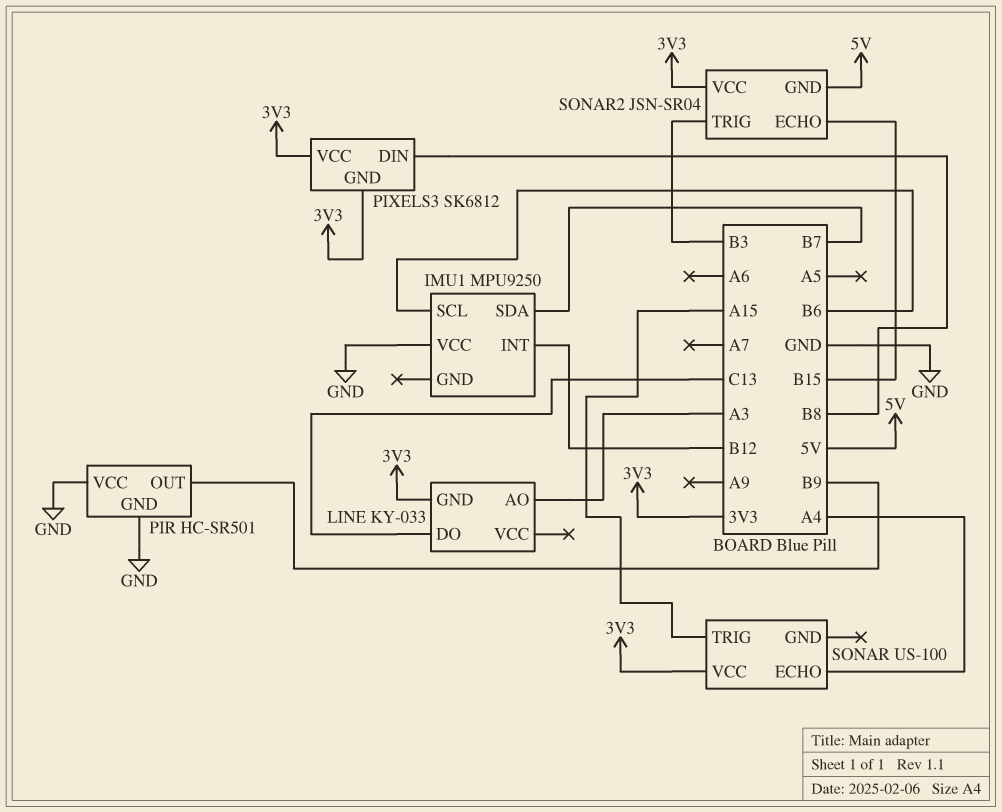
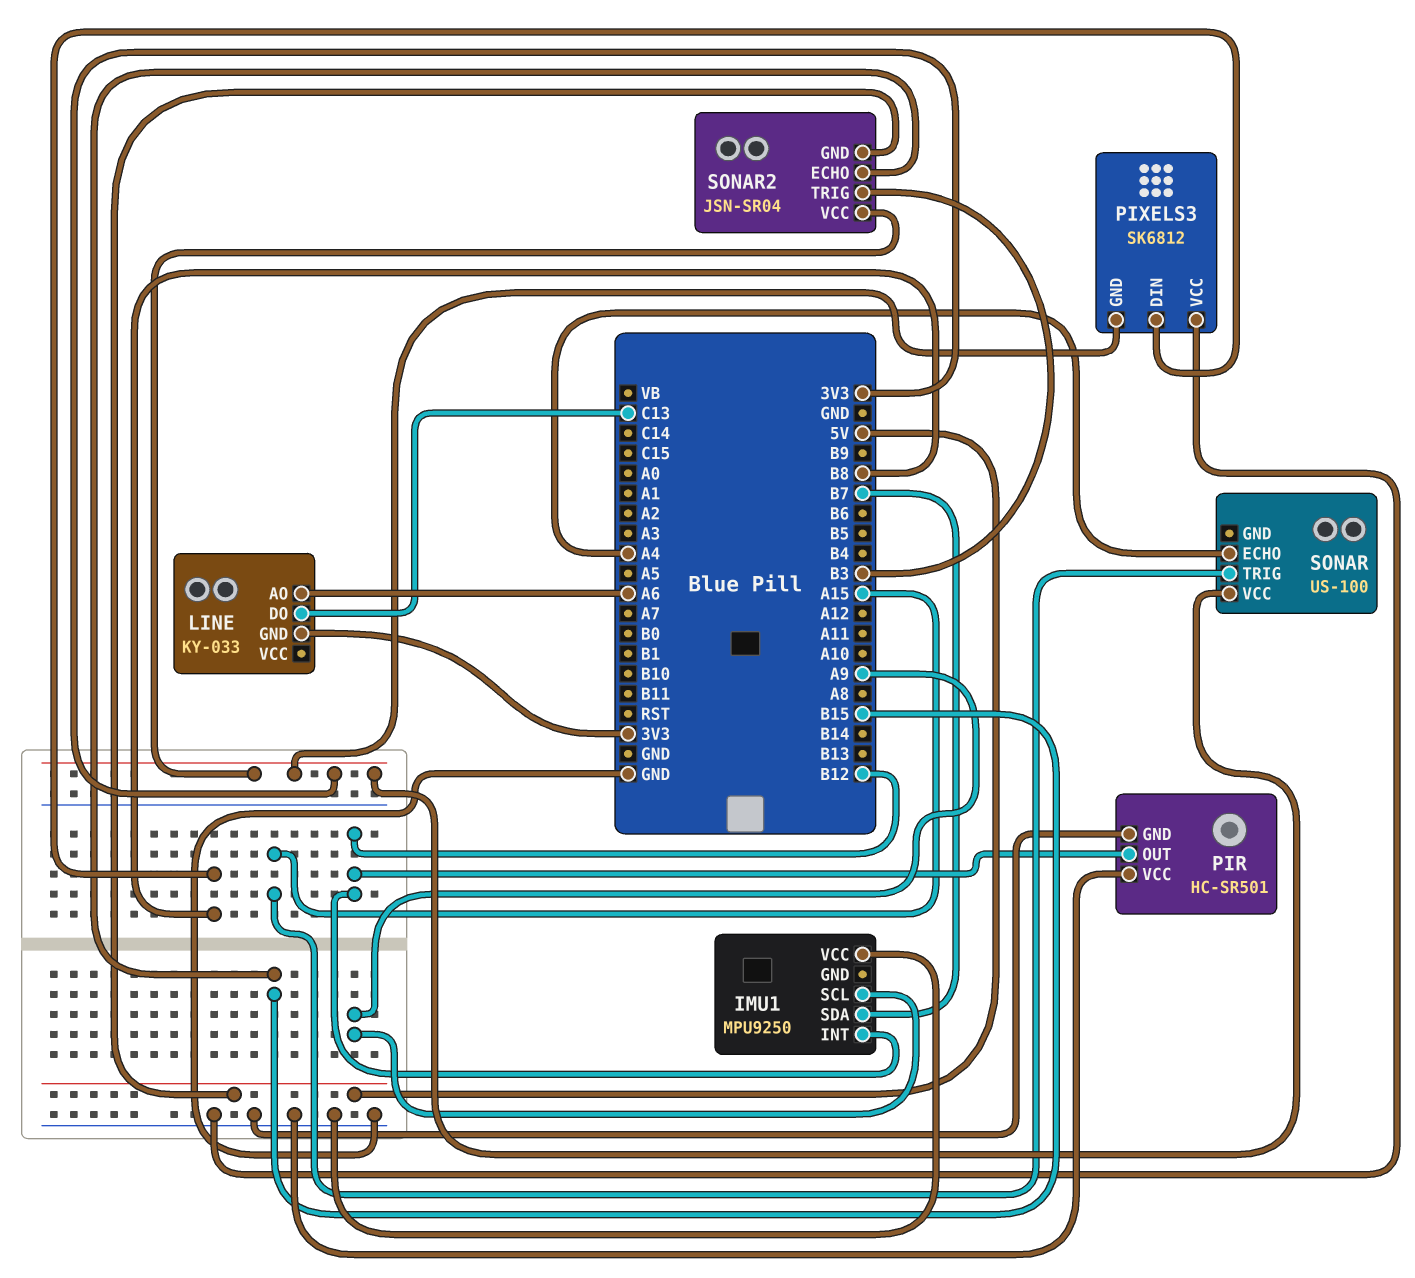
IMU1 pin SCL: B6 -> A9
LINE pin AO: A3 -> A6
PIR pin OUT: B9 -> B12
PIXELS3 pin VCC: 3V3 -> GND

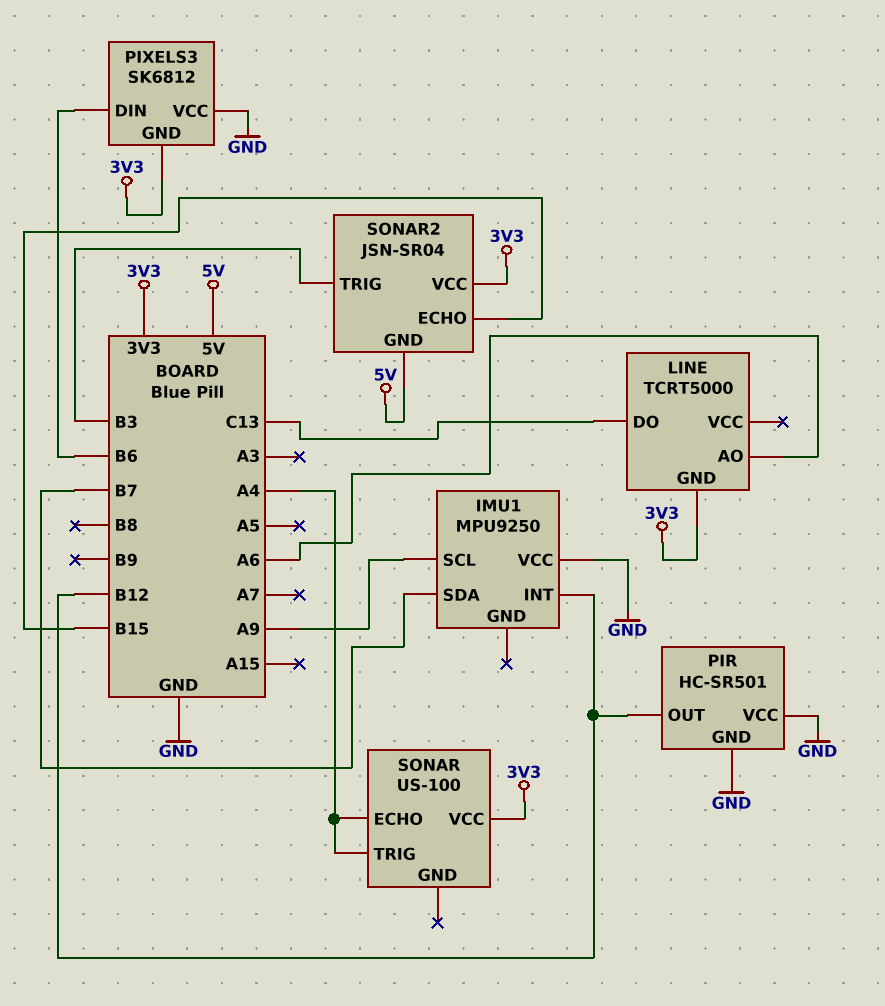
LINE: KY-033 -> TCRT5000
PIXELS3 pin DIN: B8 -> B6
SONAR pin TRIG: A15 -> A4

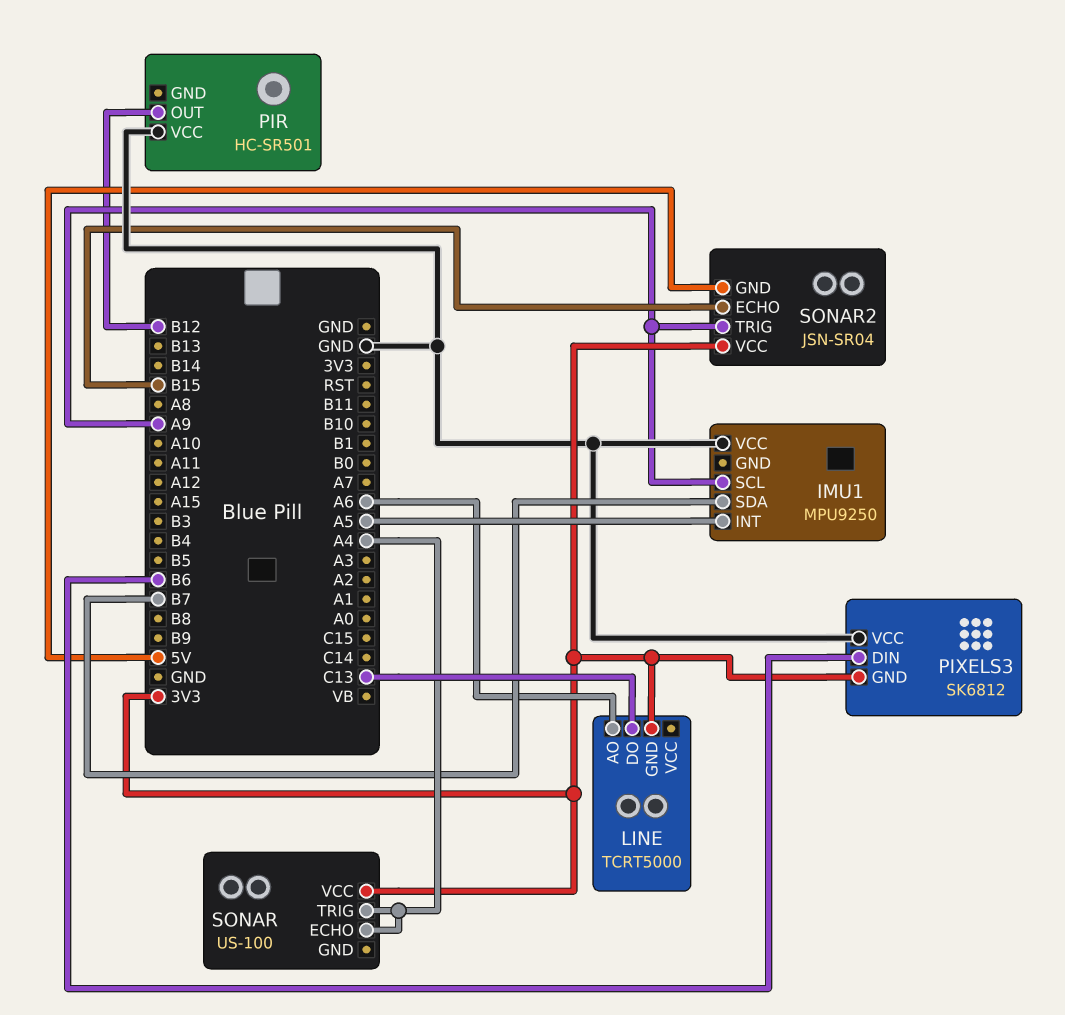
IMU1 pin INT: B12 -> A5
PIR pin GND: GND -> none
SONAR2 pin TRIG: B3 -> A9

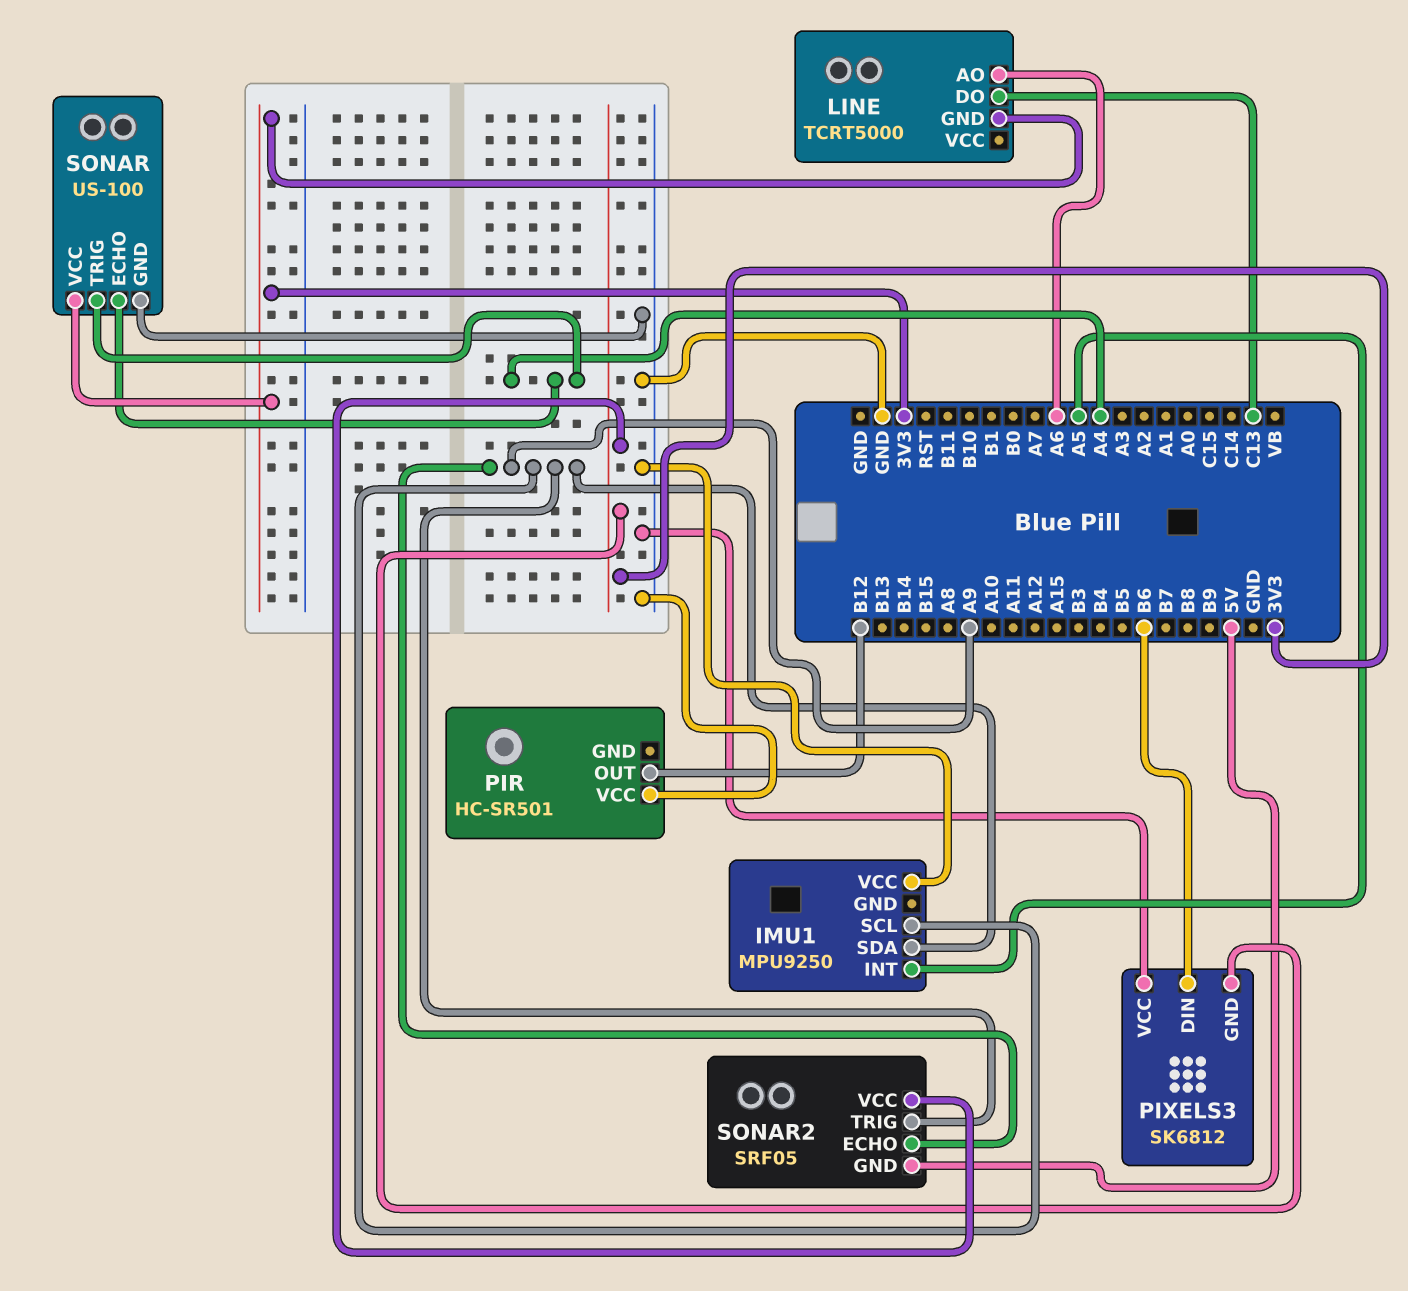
IMU1 pin SDA: B7 -> A9
SONAR pin GND: none -> GND
SONAR2: JSN-SR04 -> SRF05
SONAR2 pin ECHO: B15 -> A9

